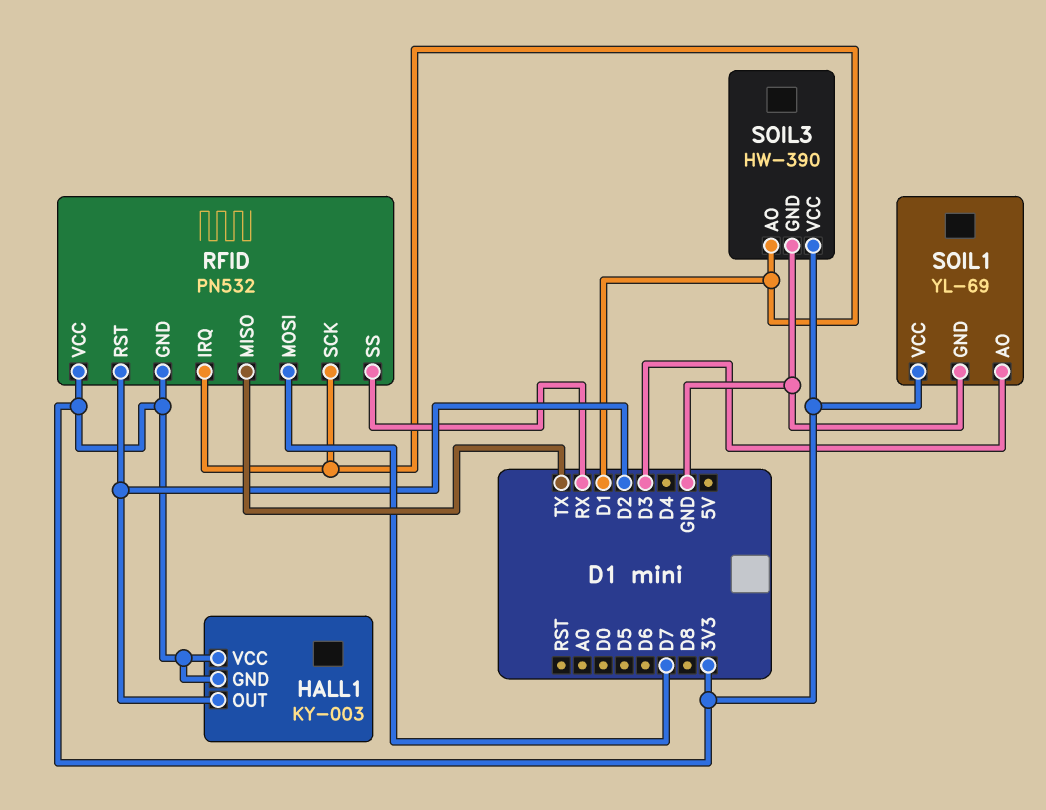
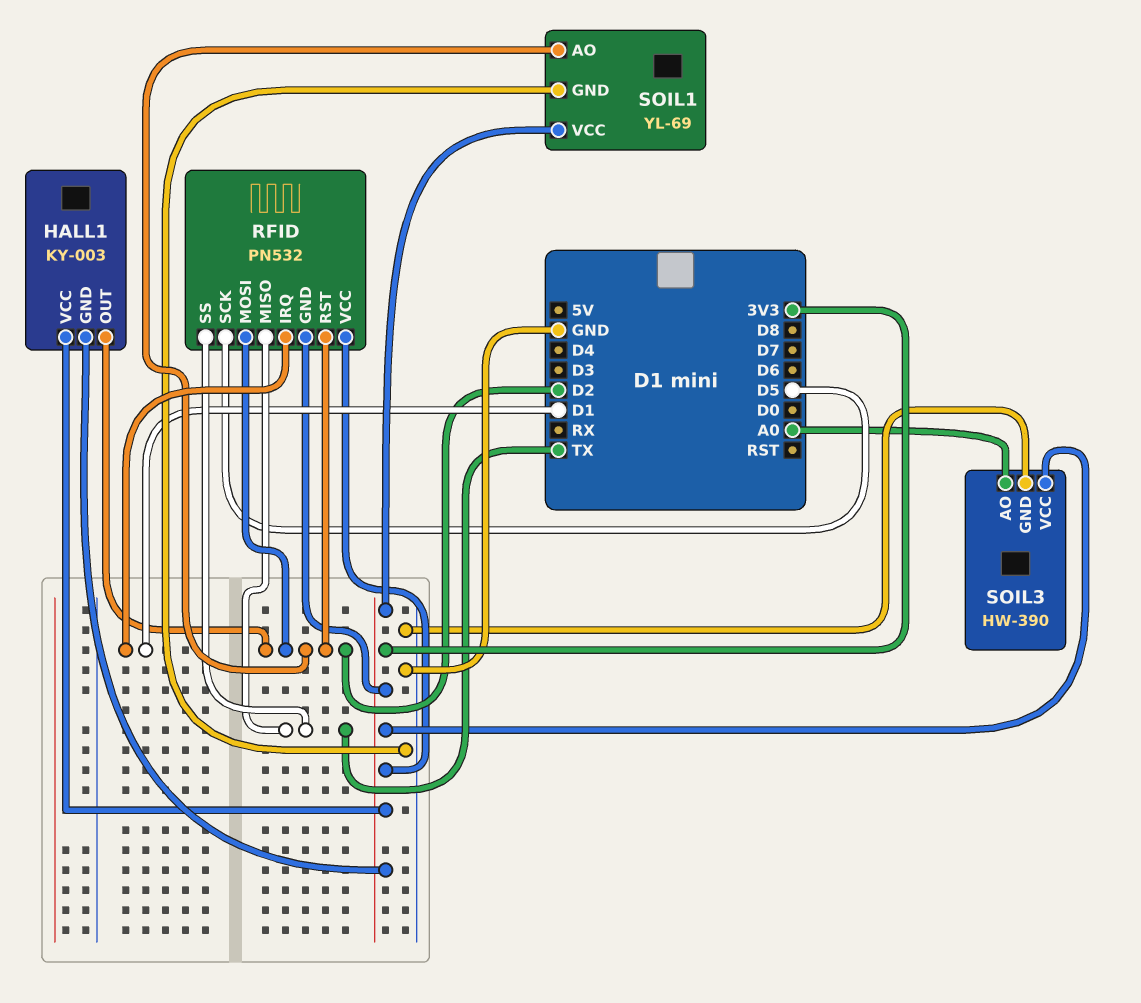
RFID pin MOSI: D7 -> D2
RFID pin SCK: D1 -> D5
RFID pin SS: RX -> TX
SOIL1 pin AO: D3 -> D2
SOIL3 pin AO: D1 -> A0

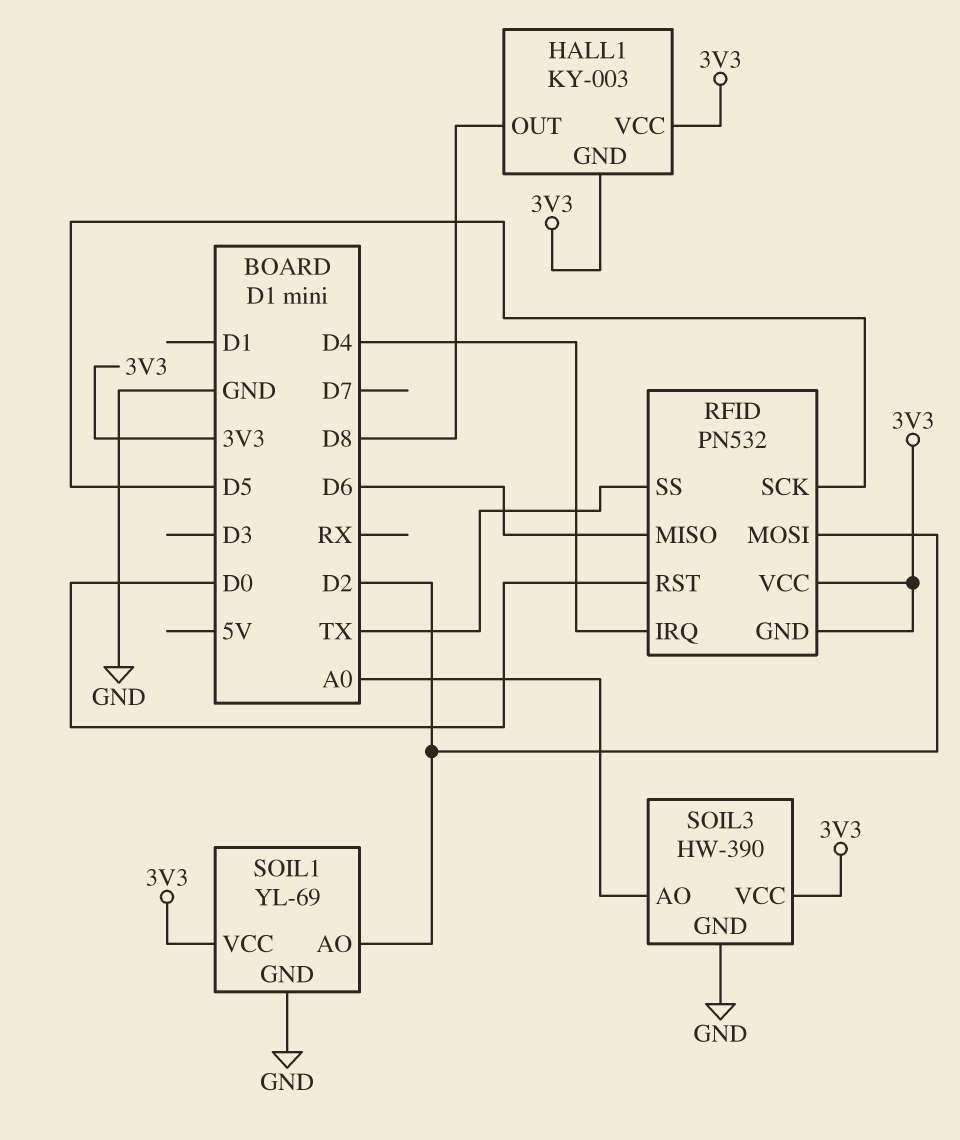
HALL1 pin OUT: D2 -> D8
RFID pin IRQ: D1 -> D4
RFID pin MISO: TX -> D6
RFID pin RST: D2 -> D0

